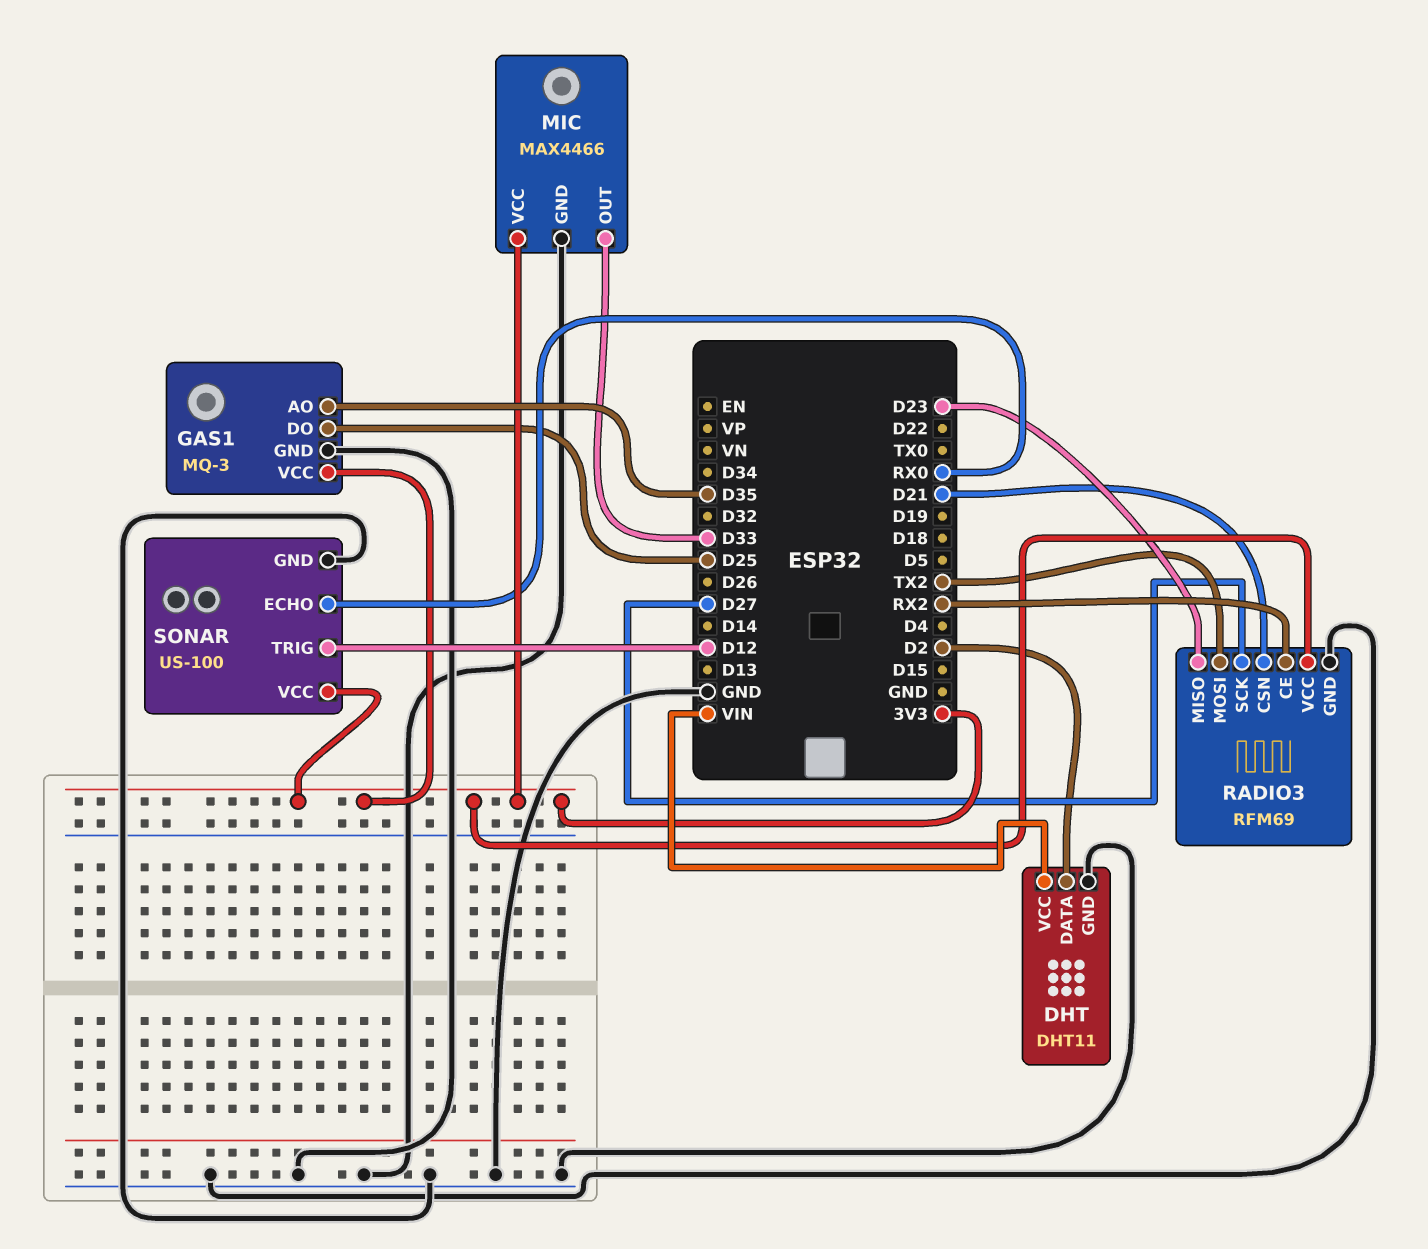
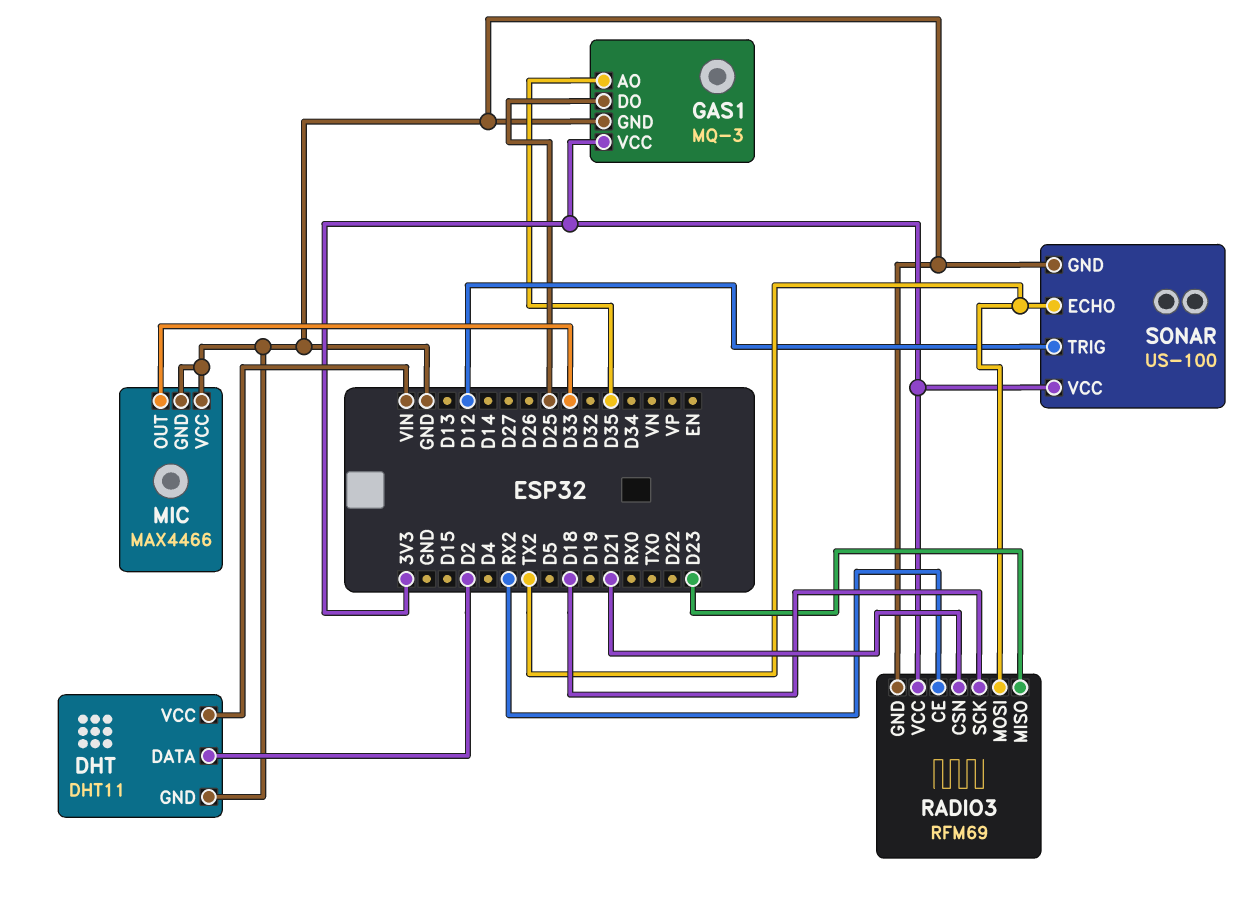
MIC pin VCC: 3V3 -> GND
RADIO3 pin SCK: D27 -> D18
SONAR pin ECHO: RX0 -> TX2

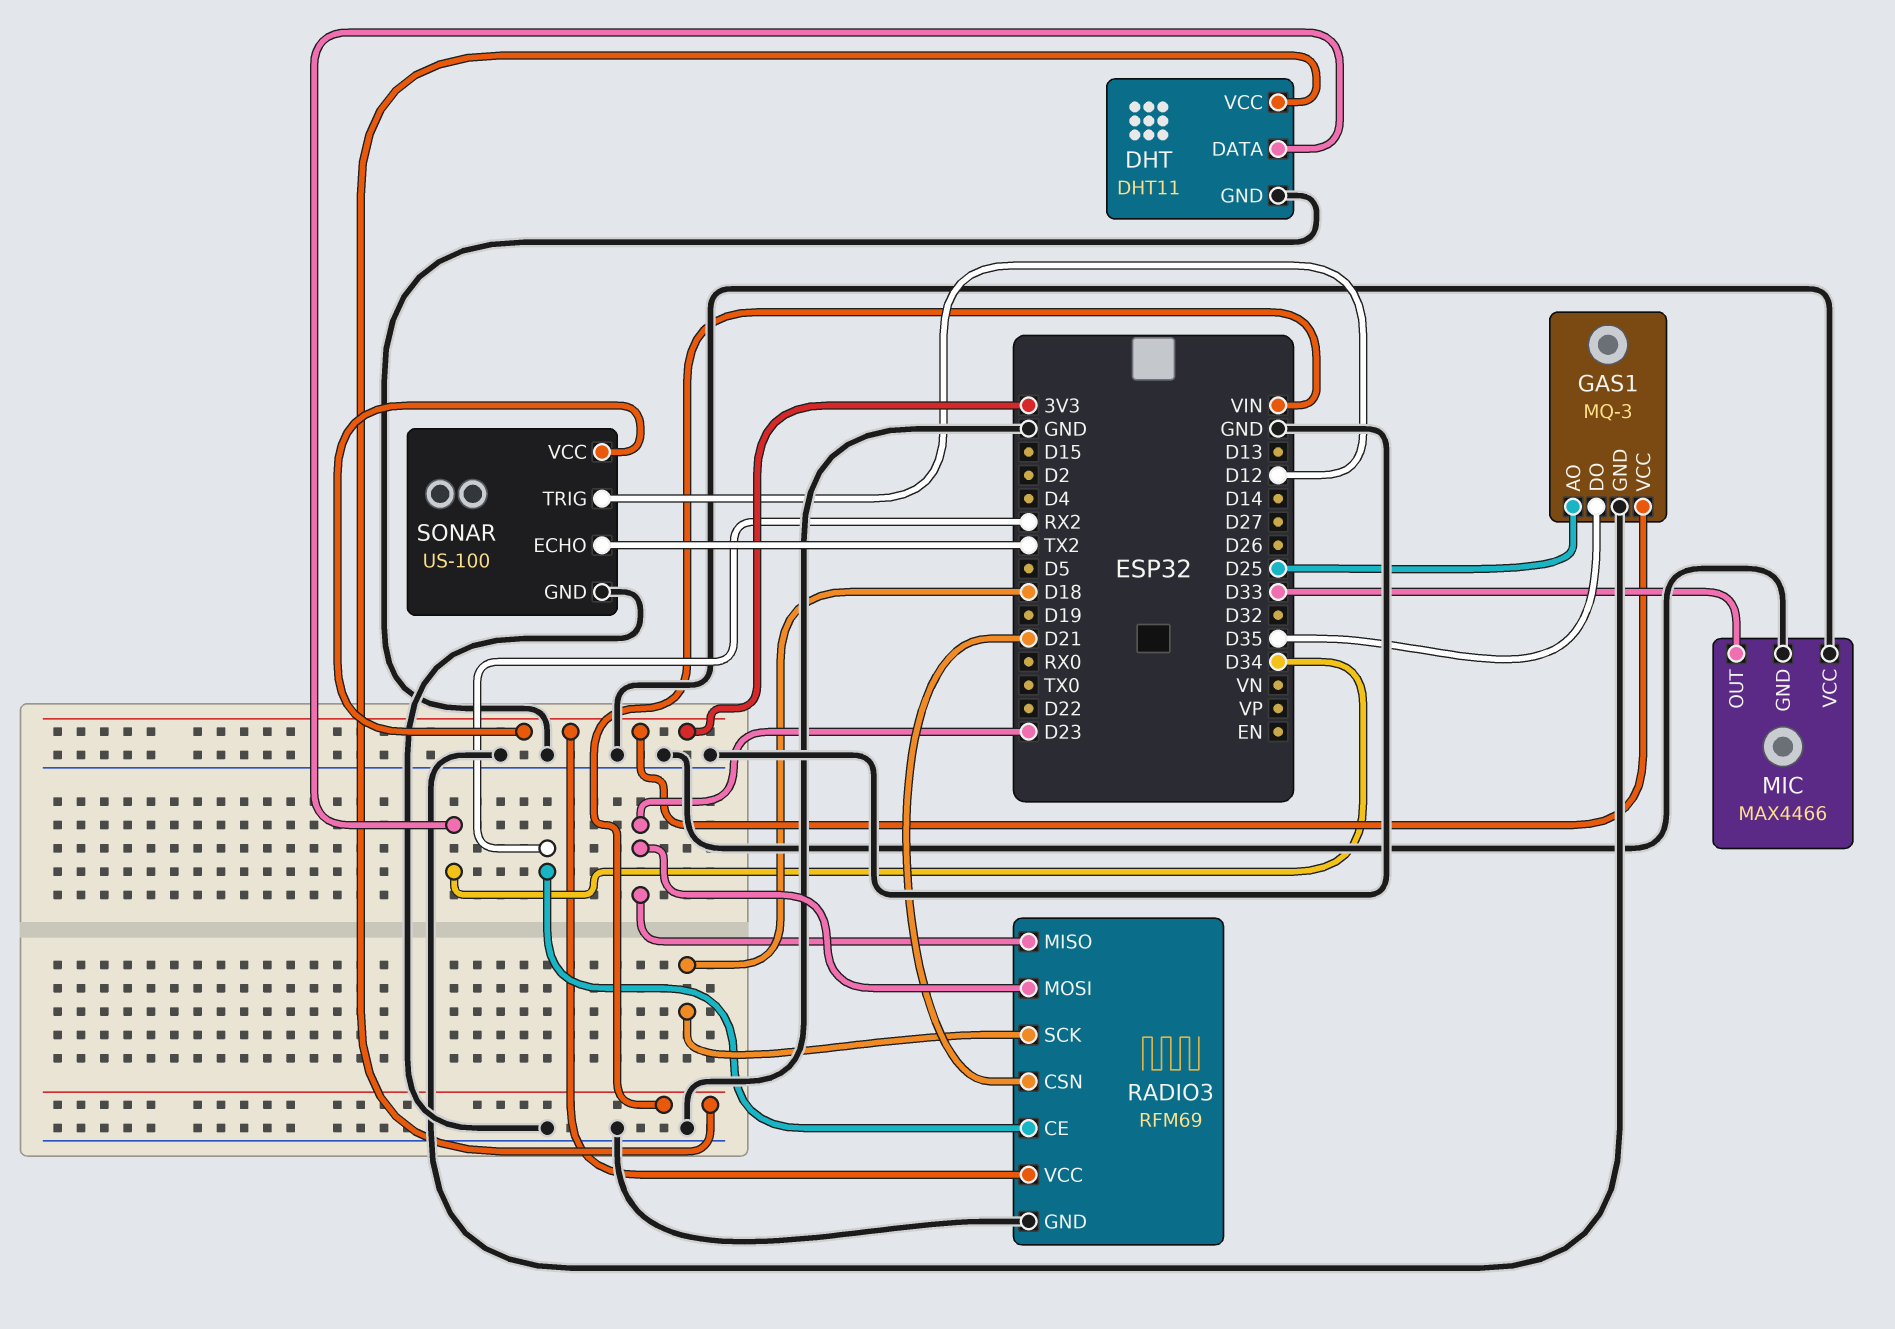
DHT pin DATA: D2 -> D34
GAS1 pin AO: D35 -> D25
GAS1 pin DO: D25 -> D35
RADIO3 pin MOSI: TX2 -> D23

